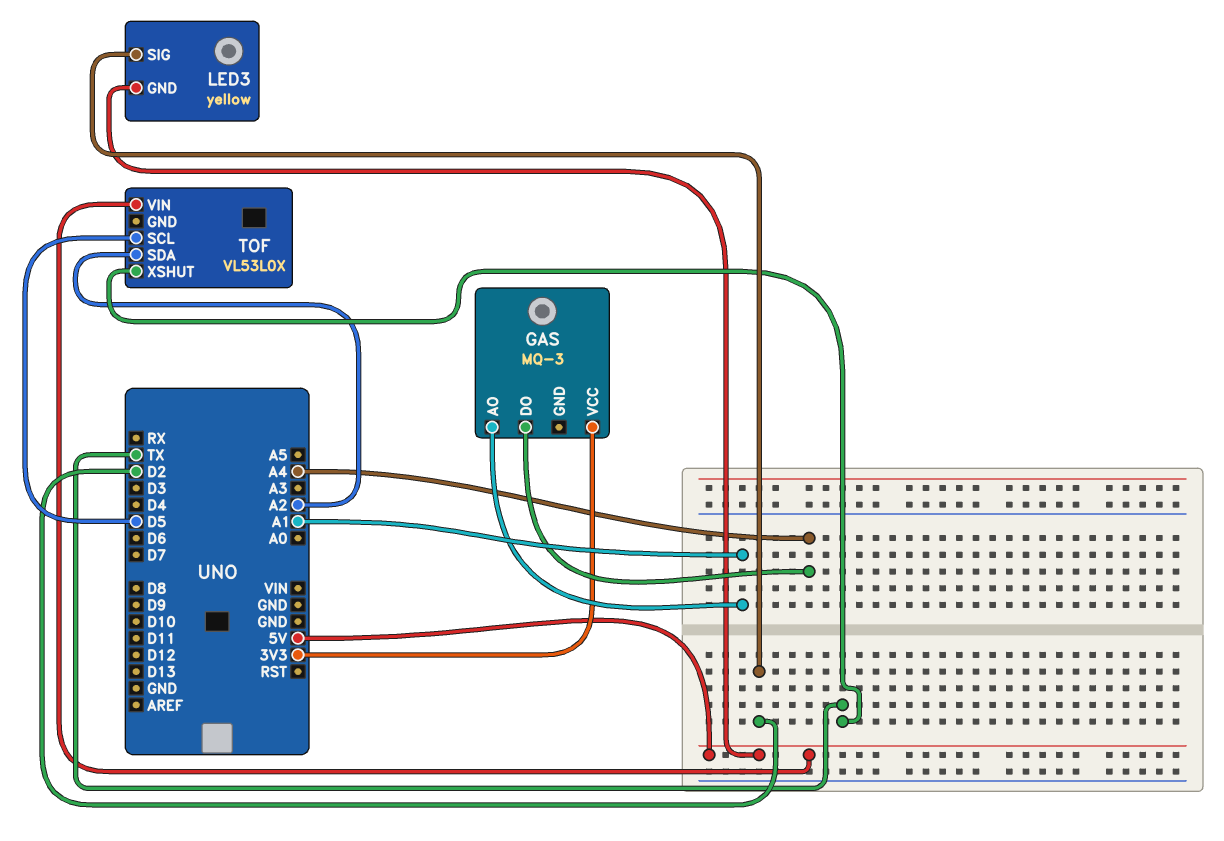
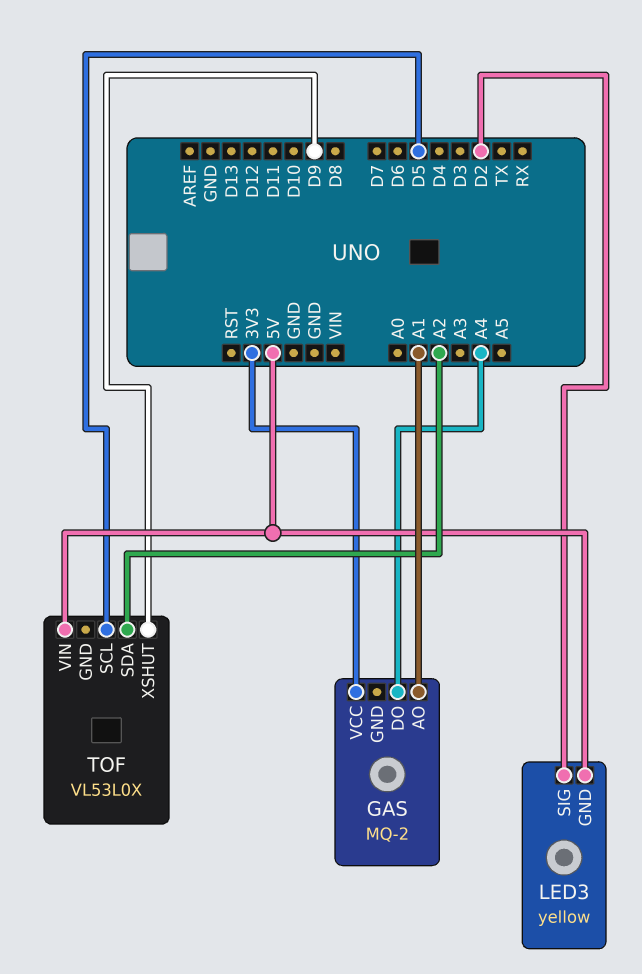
GAS: MQ-3 -> MQ-2
TOF pin XSHUT: TX -> D9

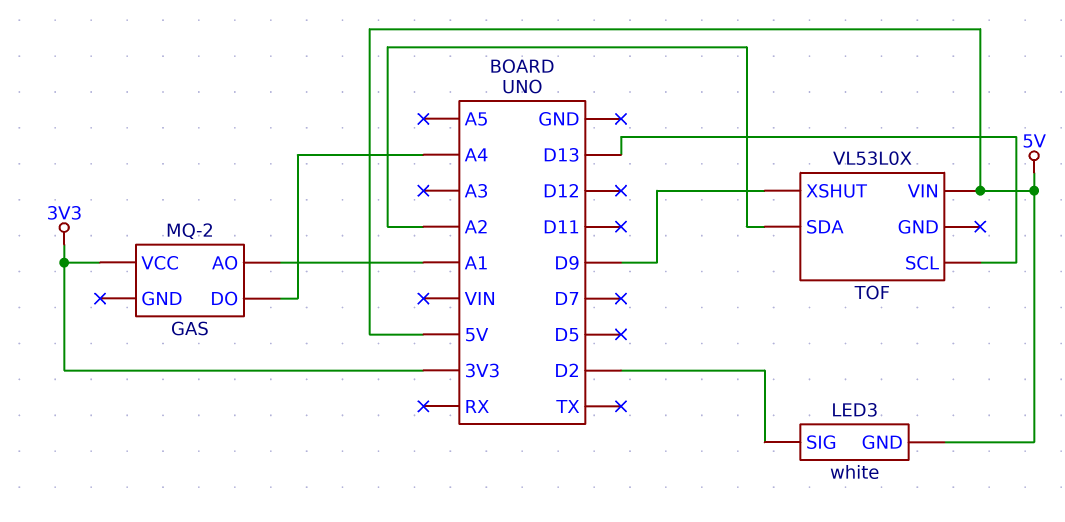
LED3: yellow -> white
TOF pin SCL: D5 -> D13

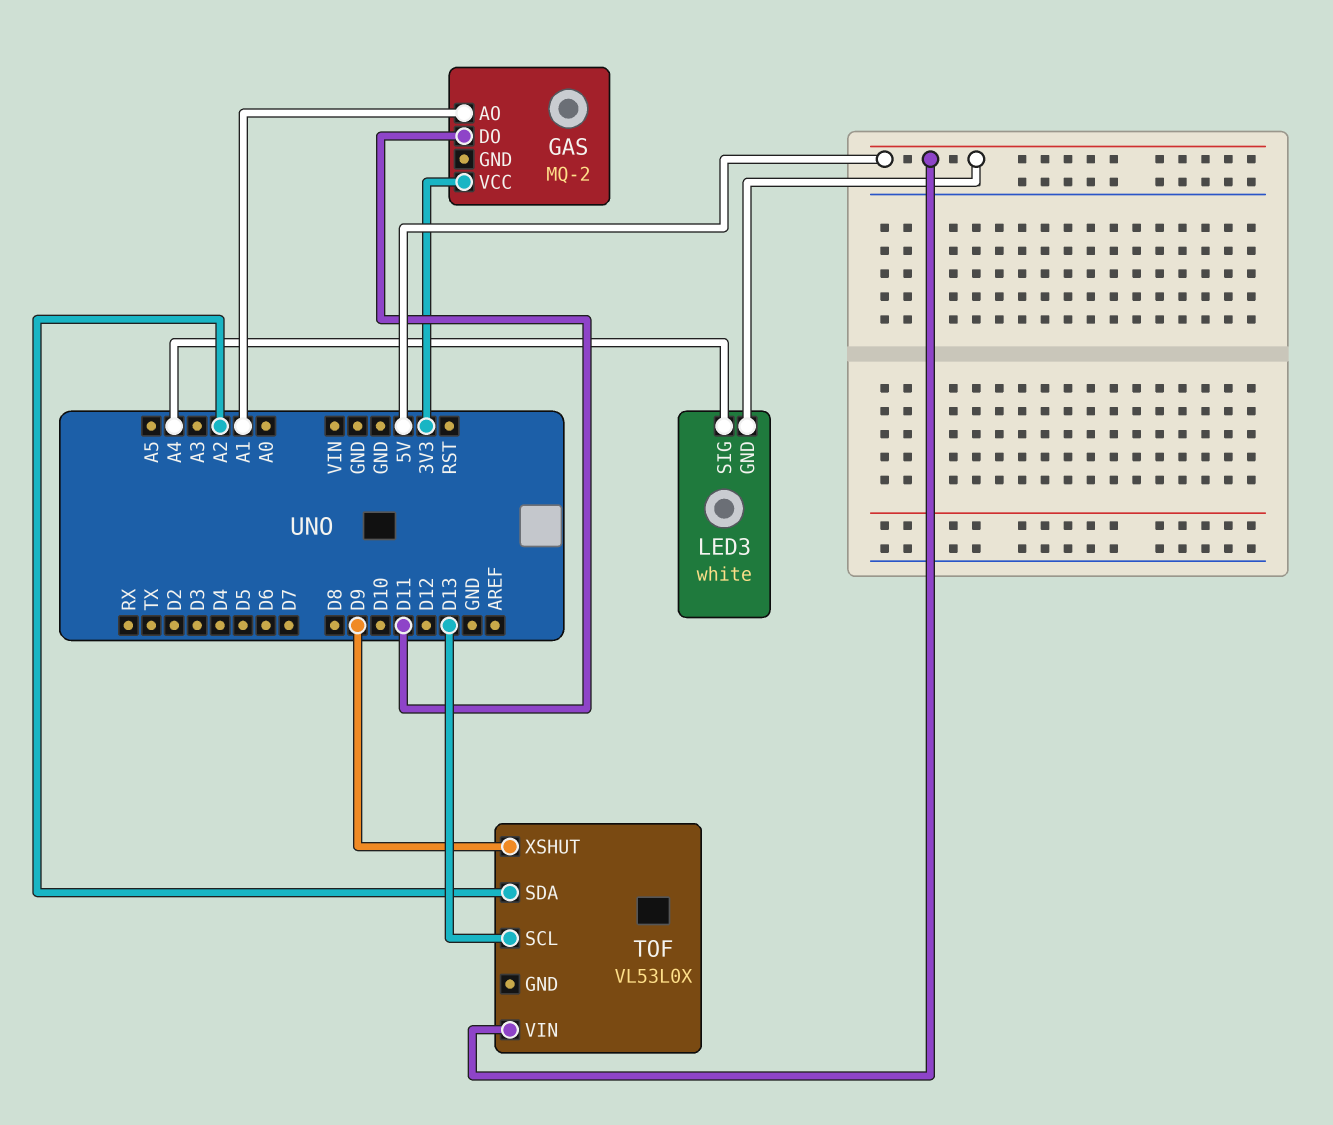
GAS pin DO: A4 -> D11
LED3 pin SIG: D2 -> A4

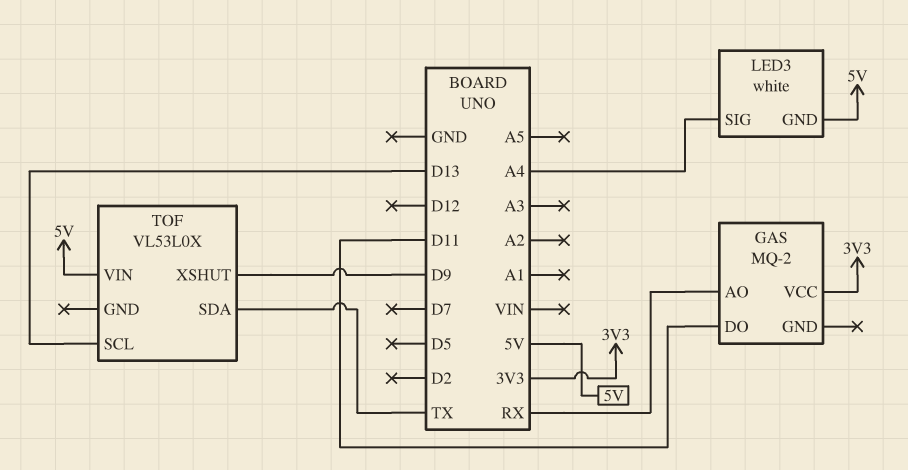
GAS pin AO: A1 -> RX
TOF pin SDA: A2 -> TX

